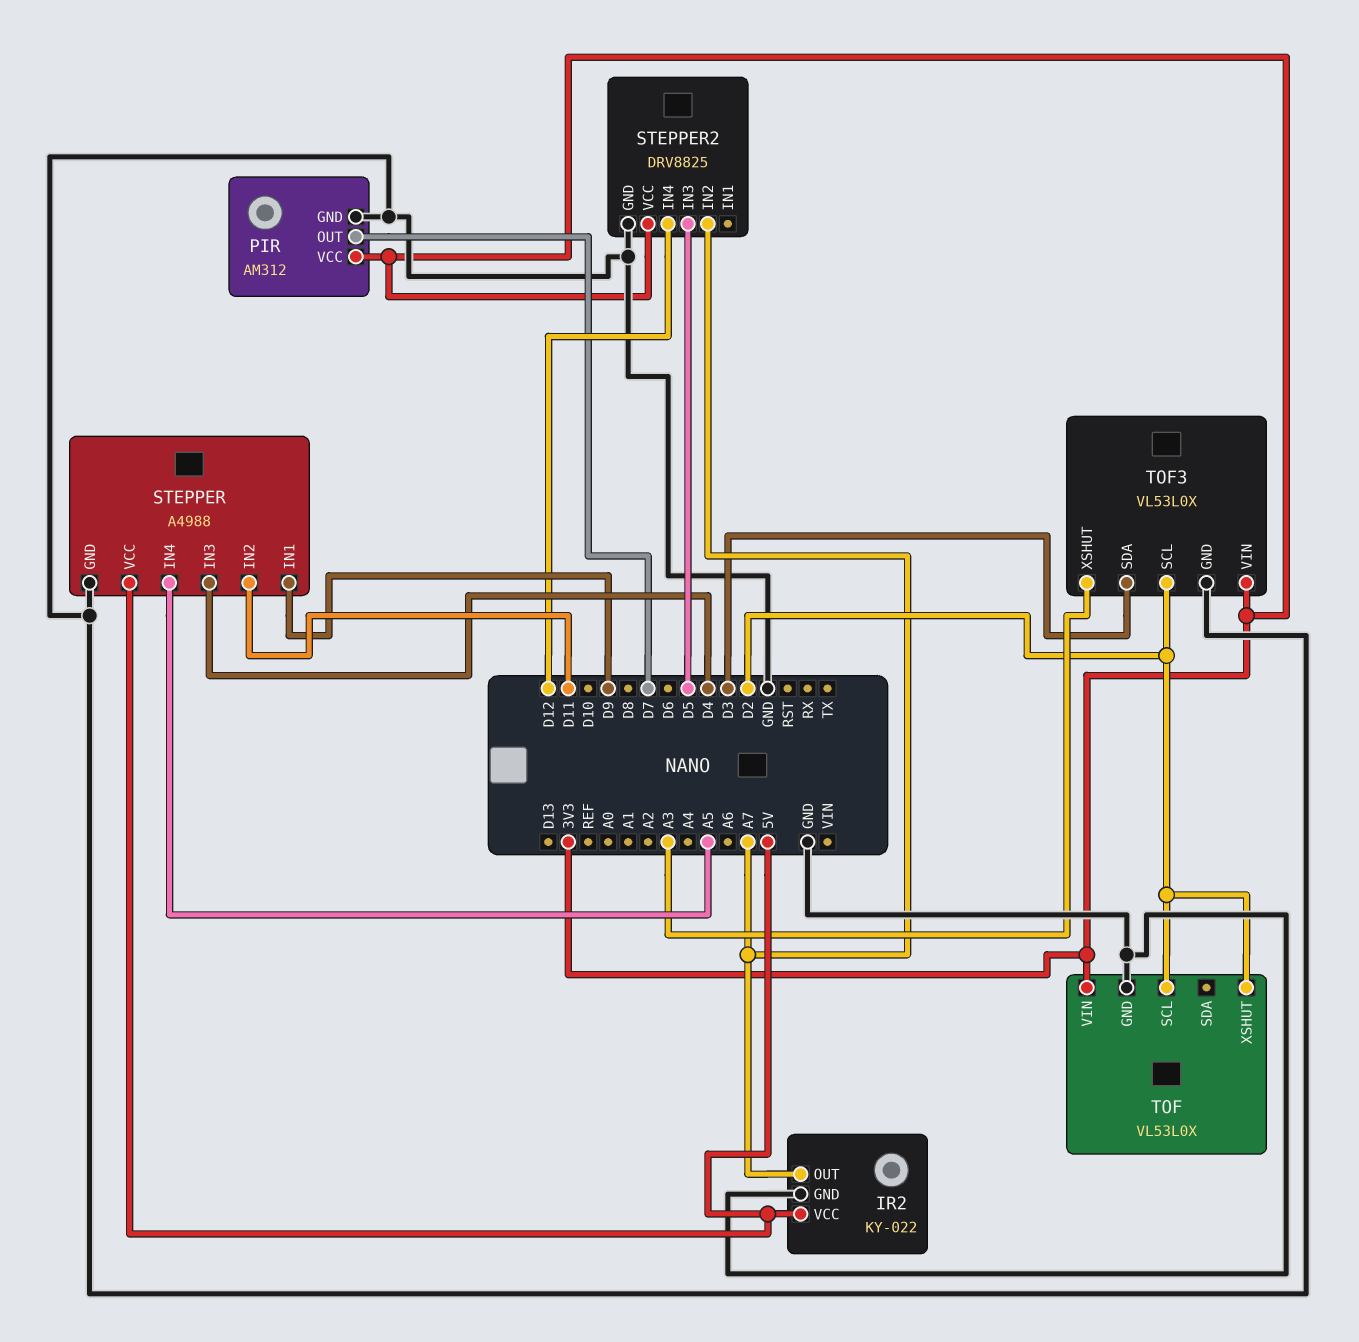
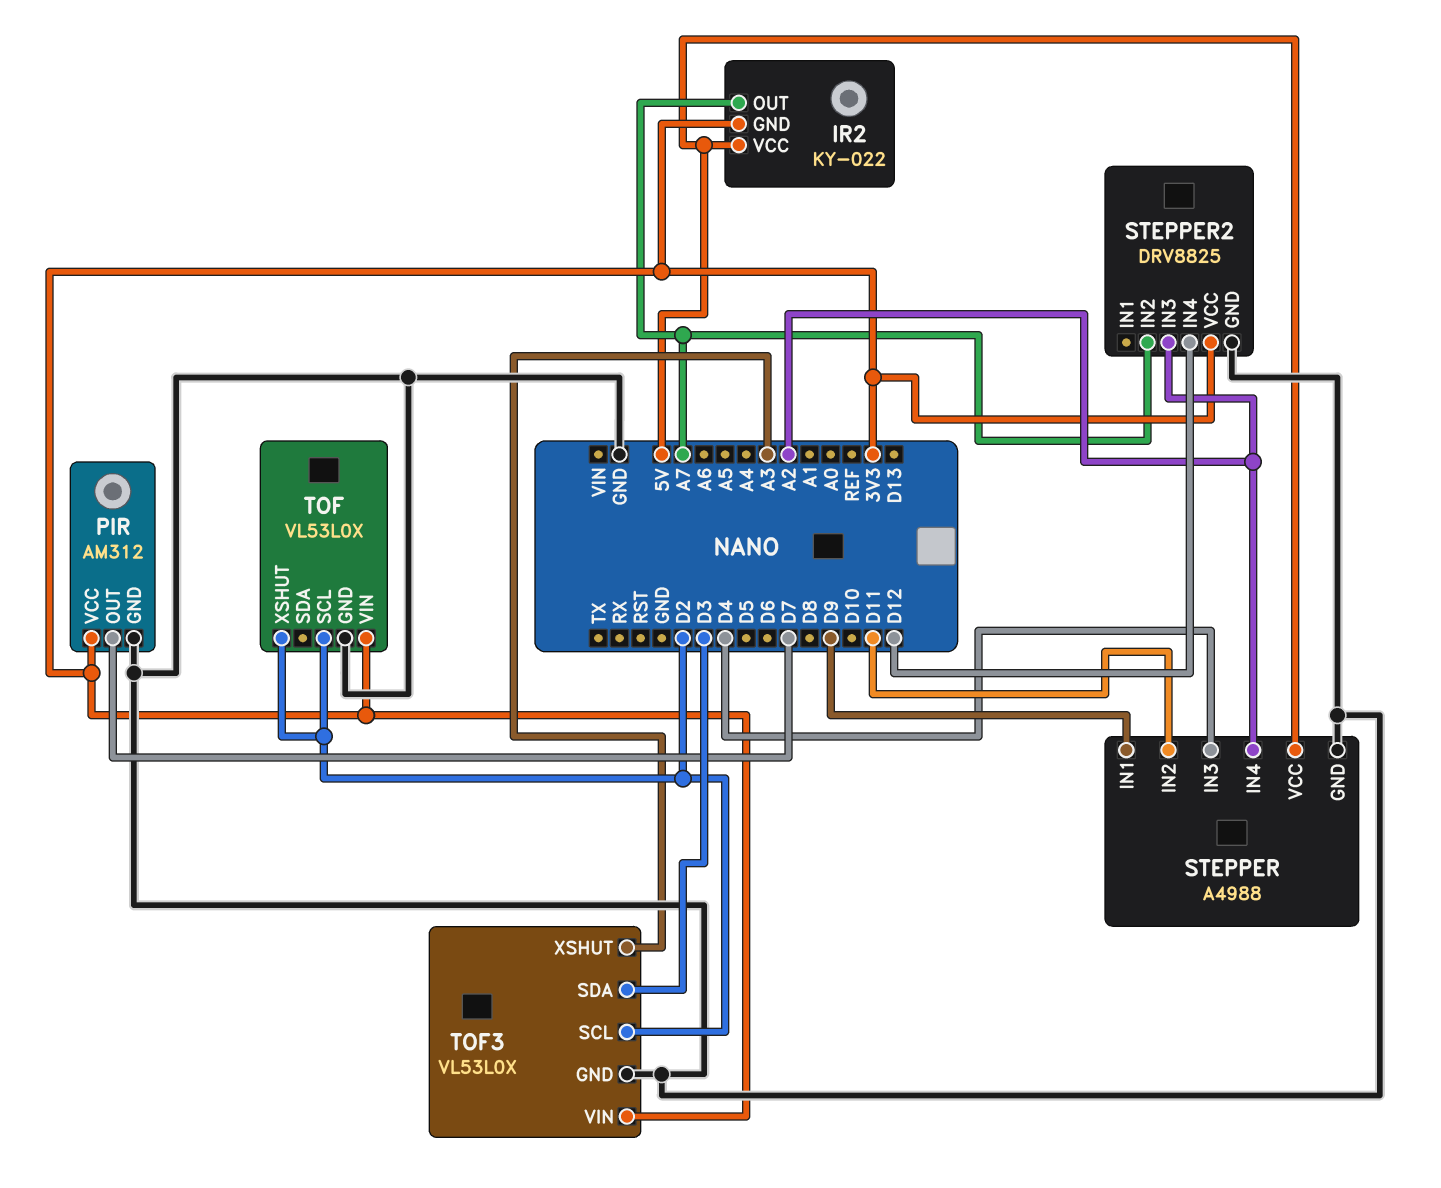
IR2 pin GND: GND -> 3V3
STEPPER pin IN4: A5 -> A2
STEPPER2 pin IN3: D5 -> A2

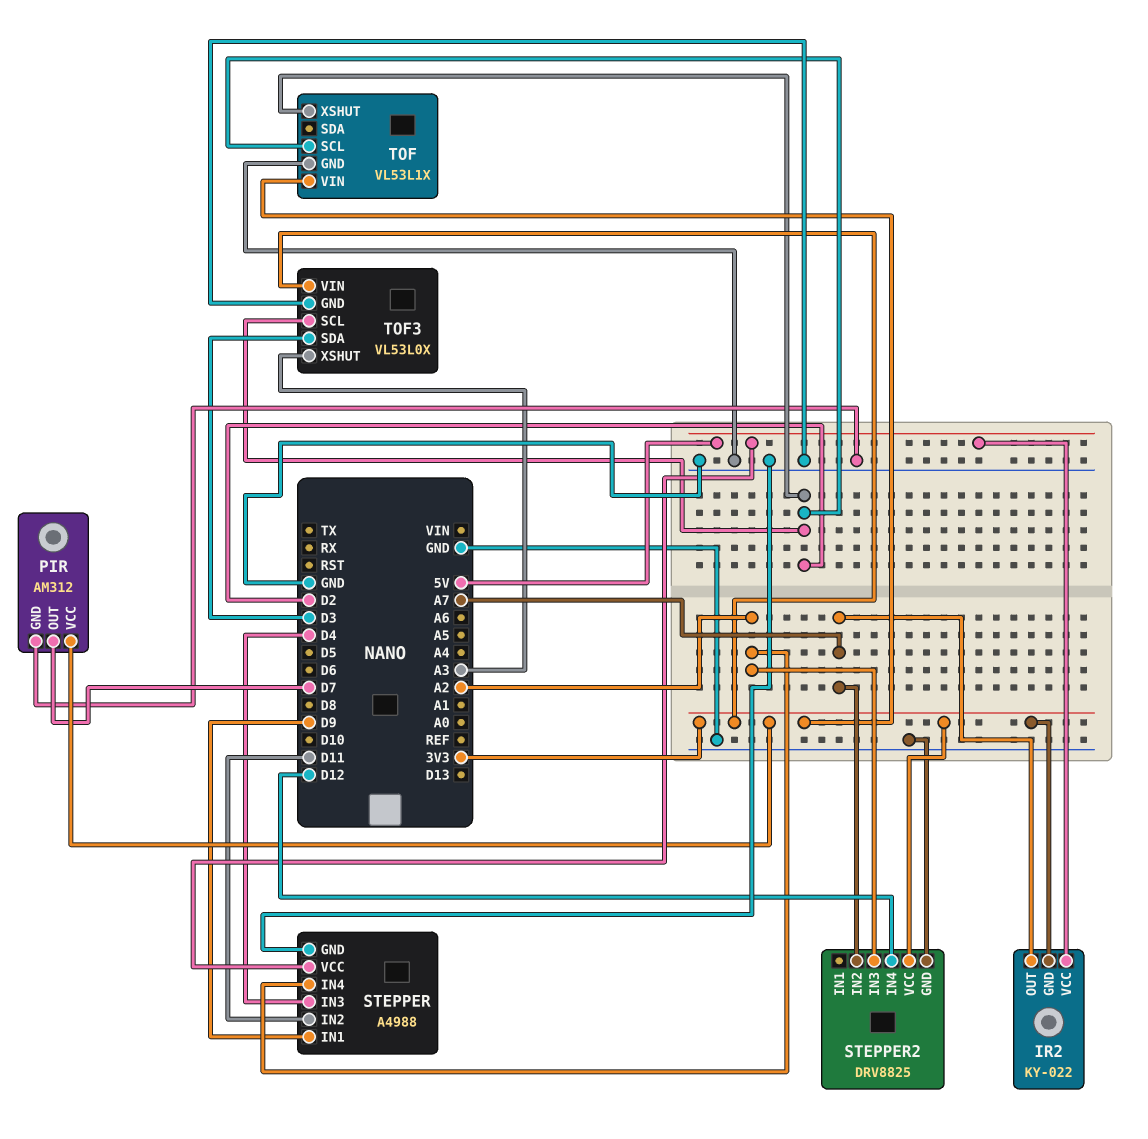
TOF: VL53L0X -> VL53L1X

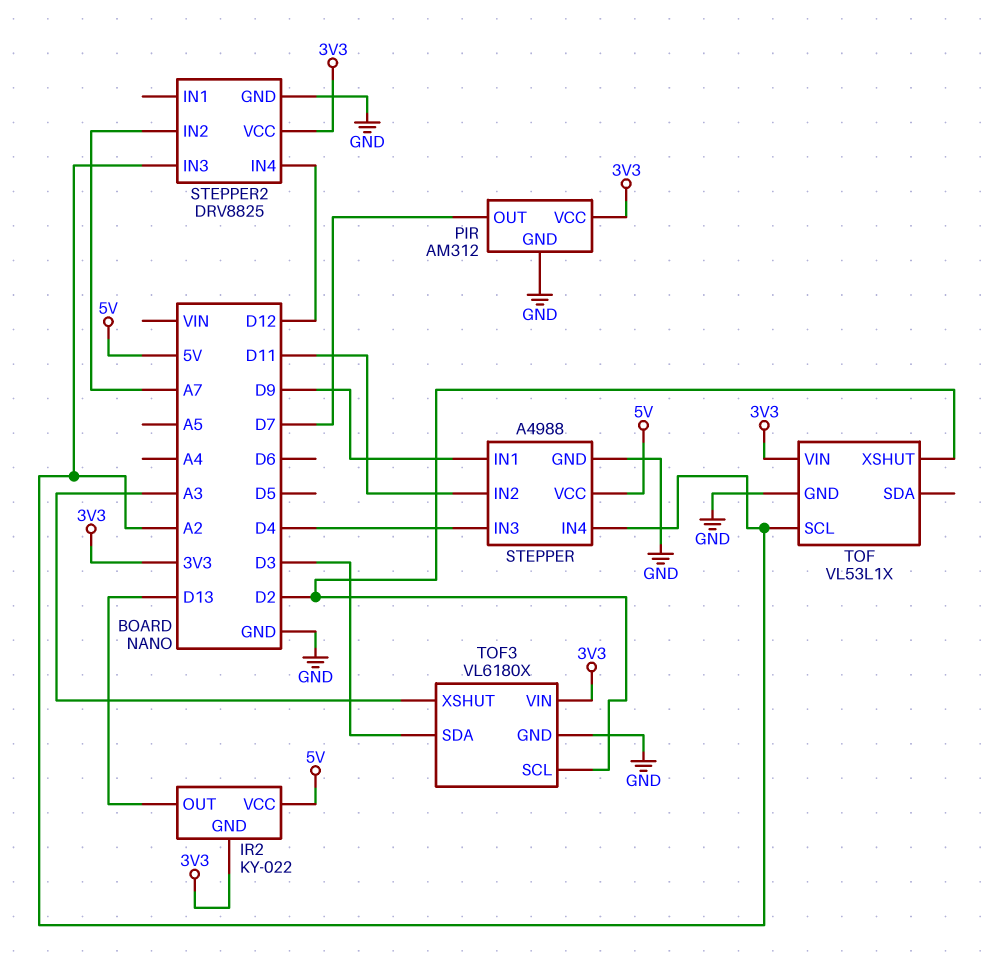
IR2 pin OUT: A7 -> D13
TOF pin SCL: D2 -> A2
TOF3: VL53L0X -> VL6180X

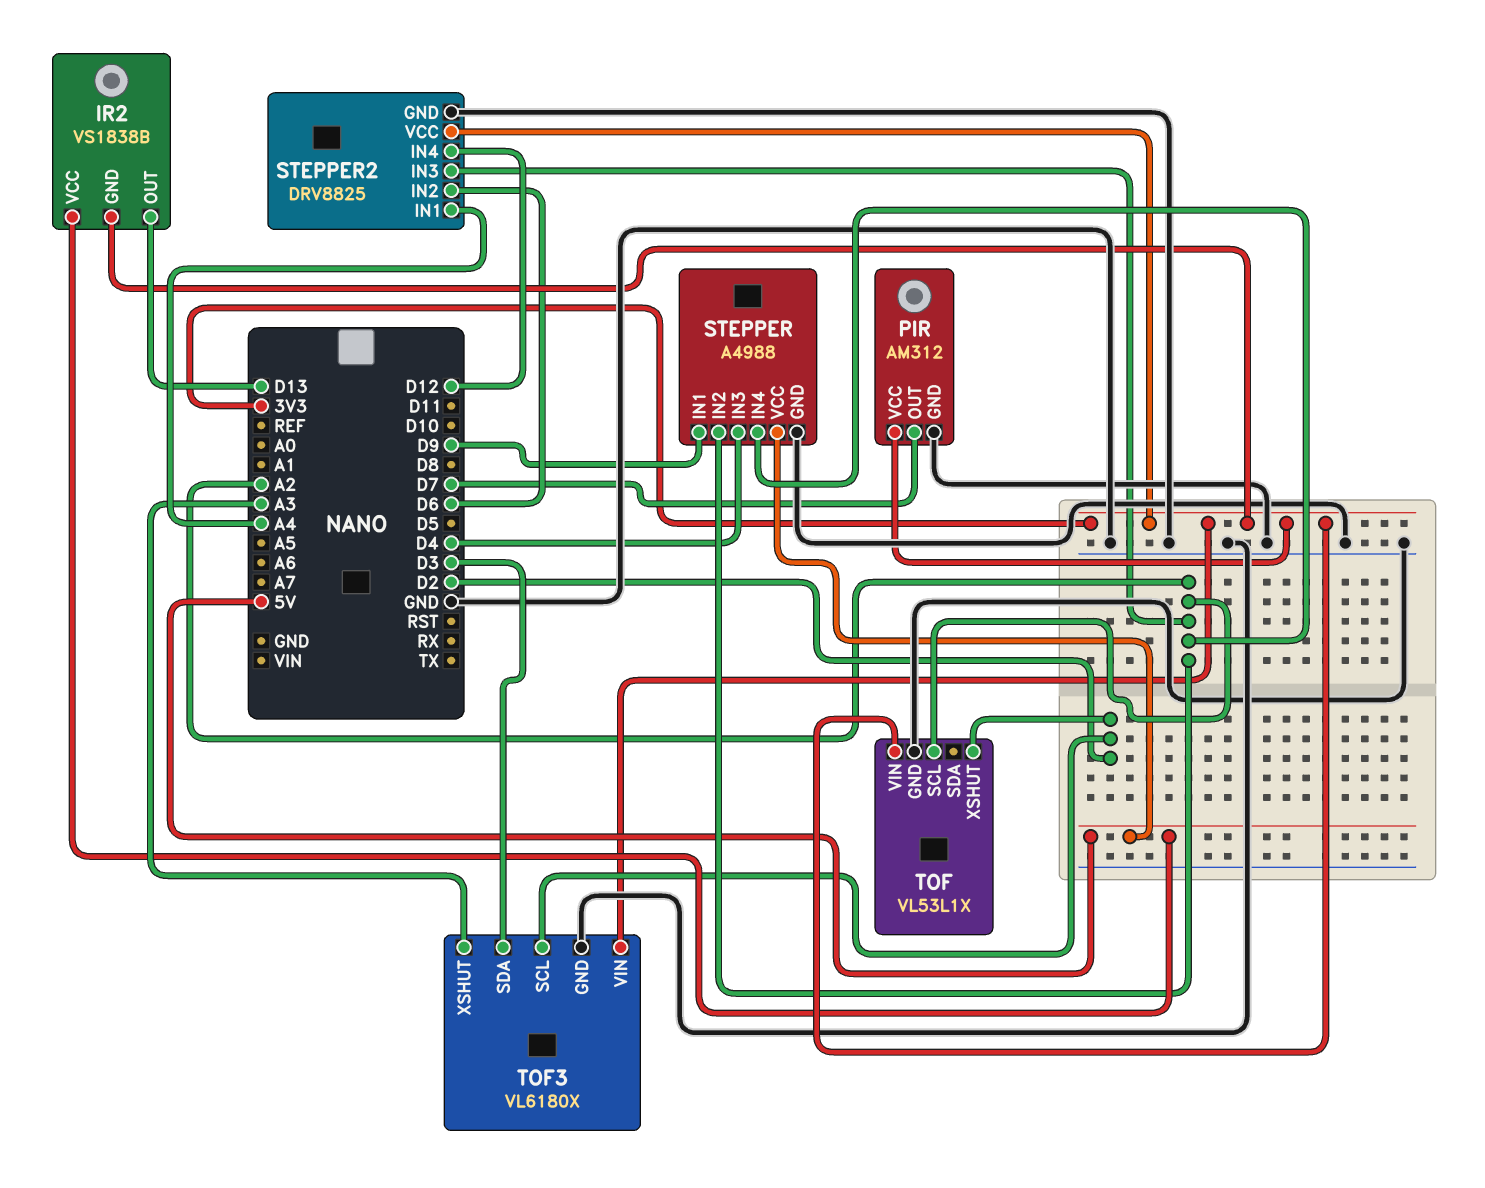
IR2: KY-022 -> VS1838B
STEPPER pin IN2: D11 -> A2
STEPPER2 pin IN1: none -> A4
STEPPER2 pin IN2: A7 -> D6

